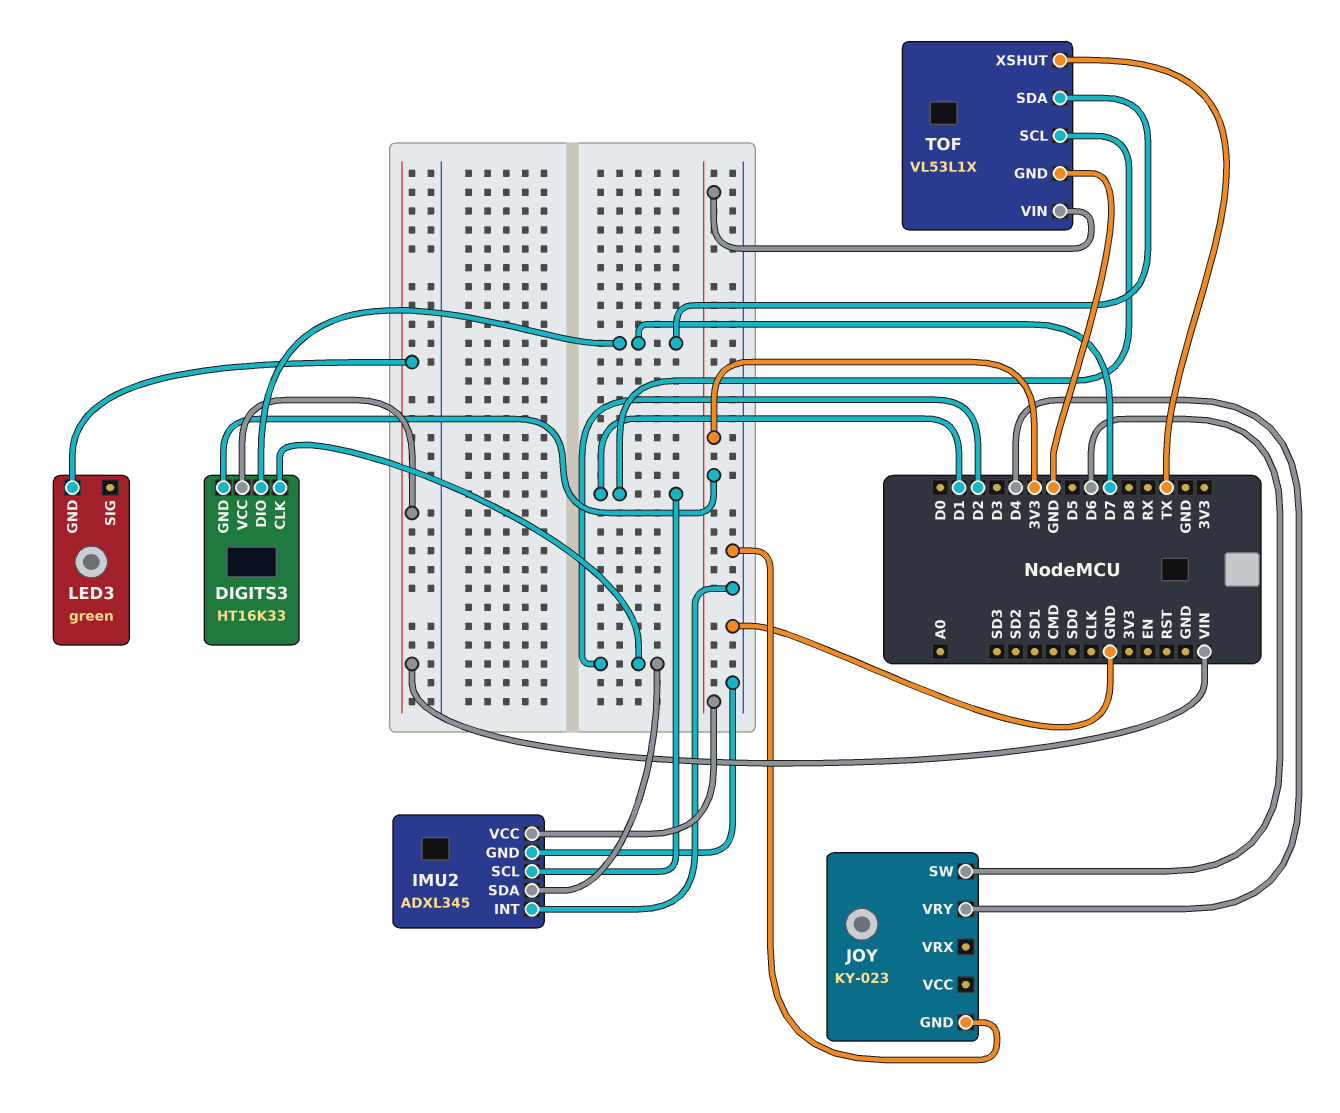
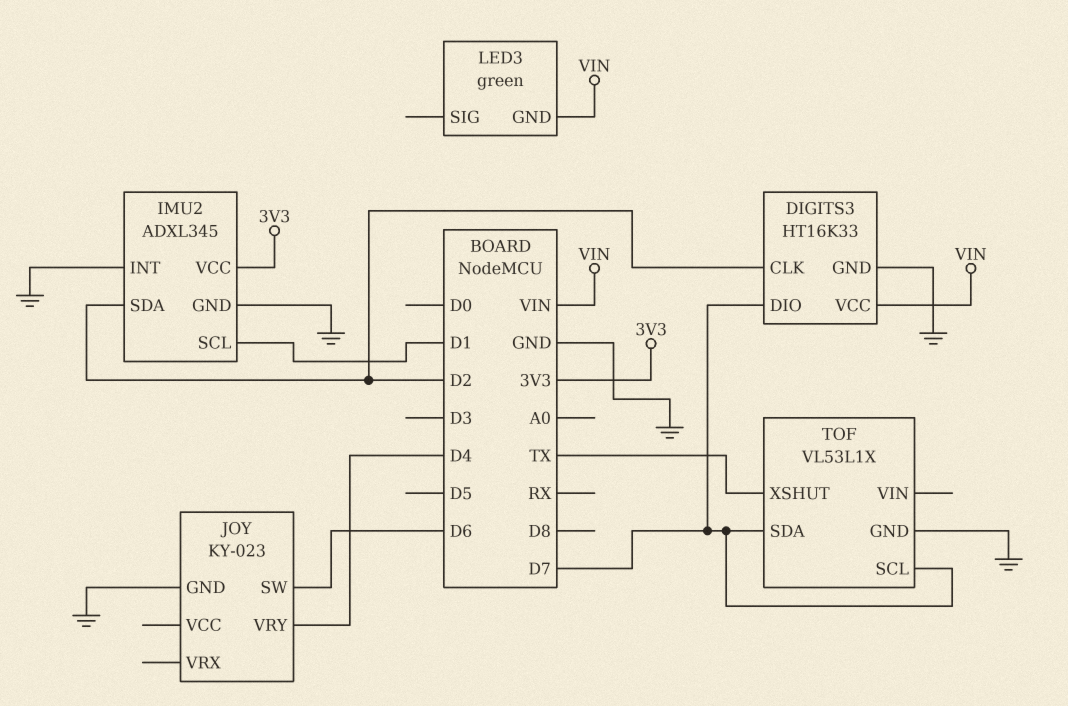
DIGITS3 pin GND: 3V3 -> GND
TOF pin SCL: D1 -> D7
TOF pin VIN: 3V3 -> none

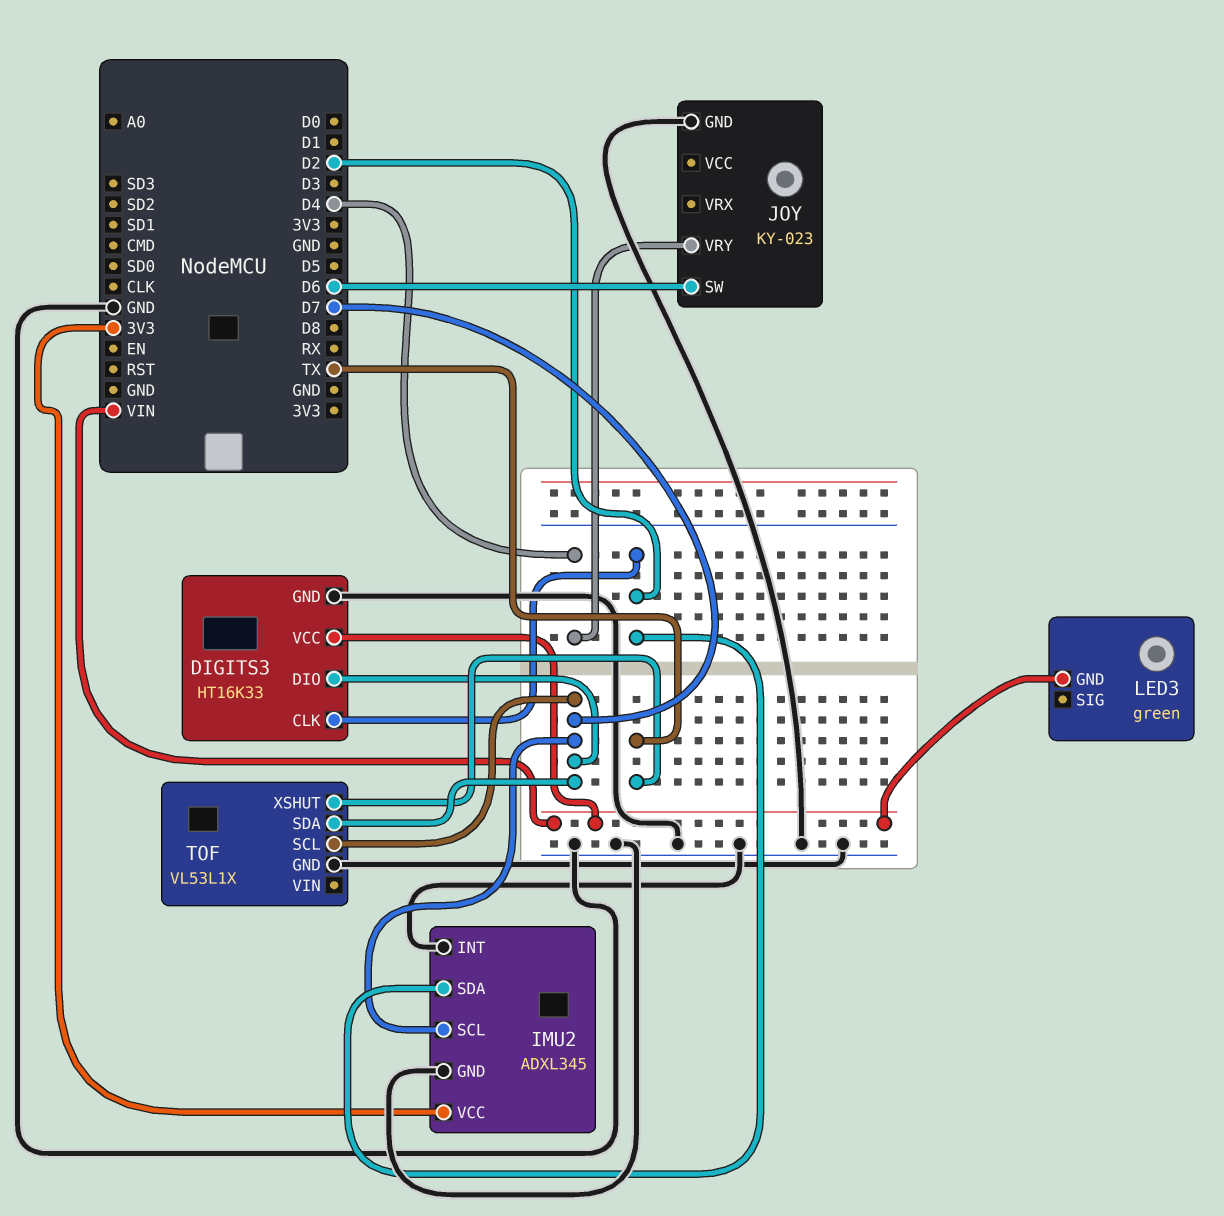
IMU2 pin SCL: D1 -> D7

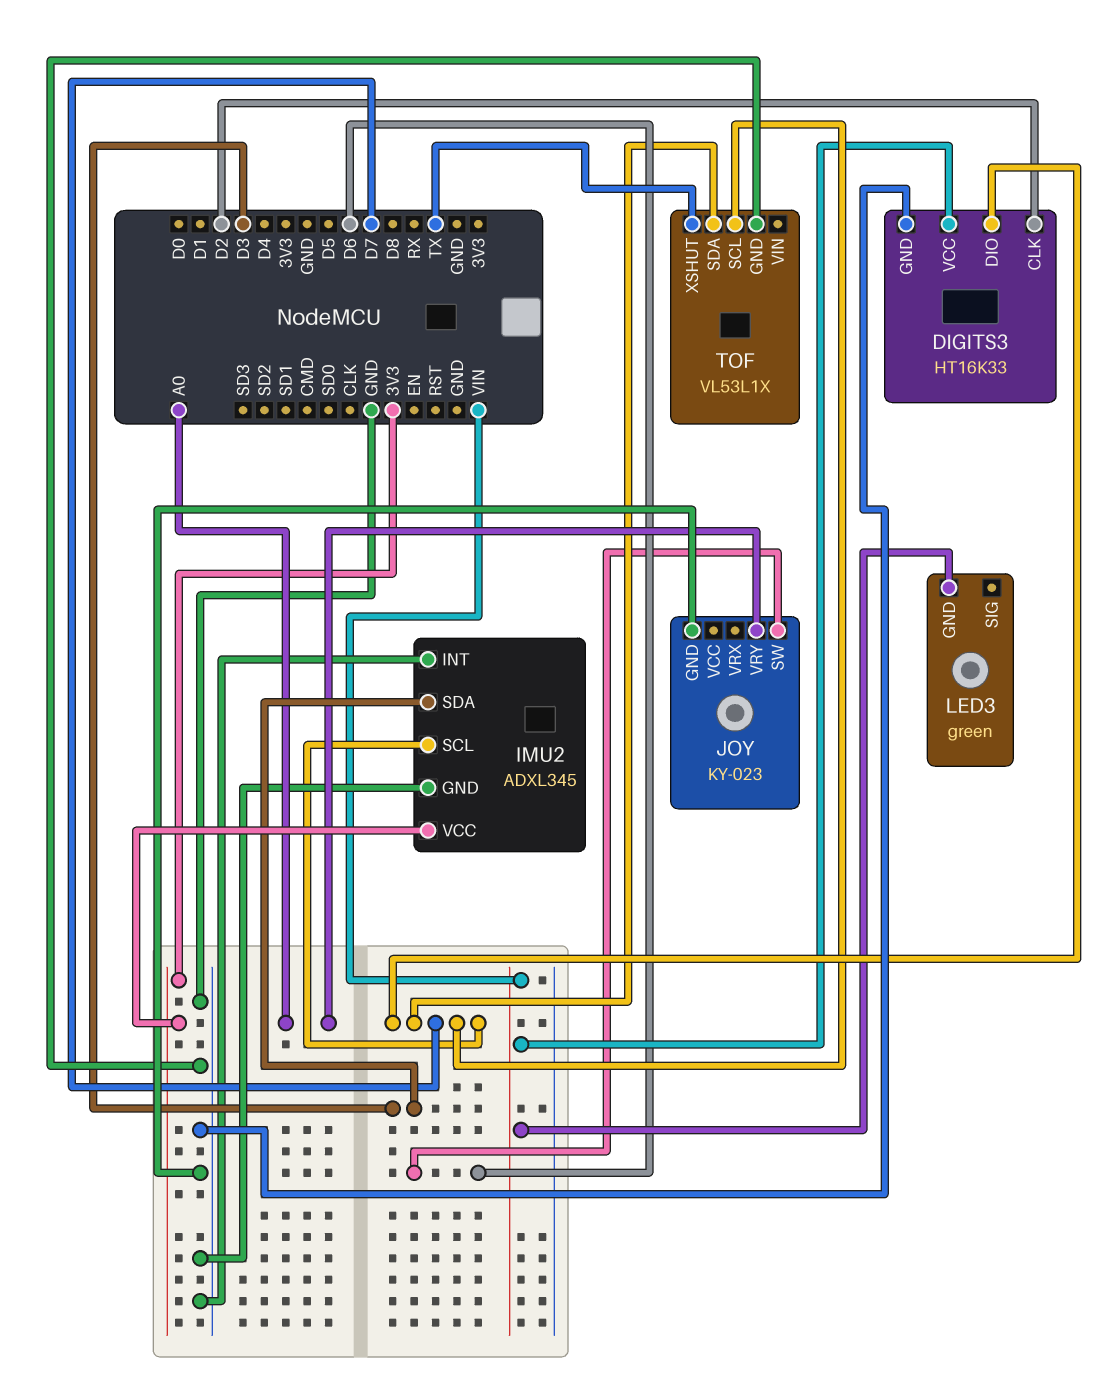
IMU2 pin SDA: D2 -> D3
JOY pin VRY: D4 -> A0

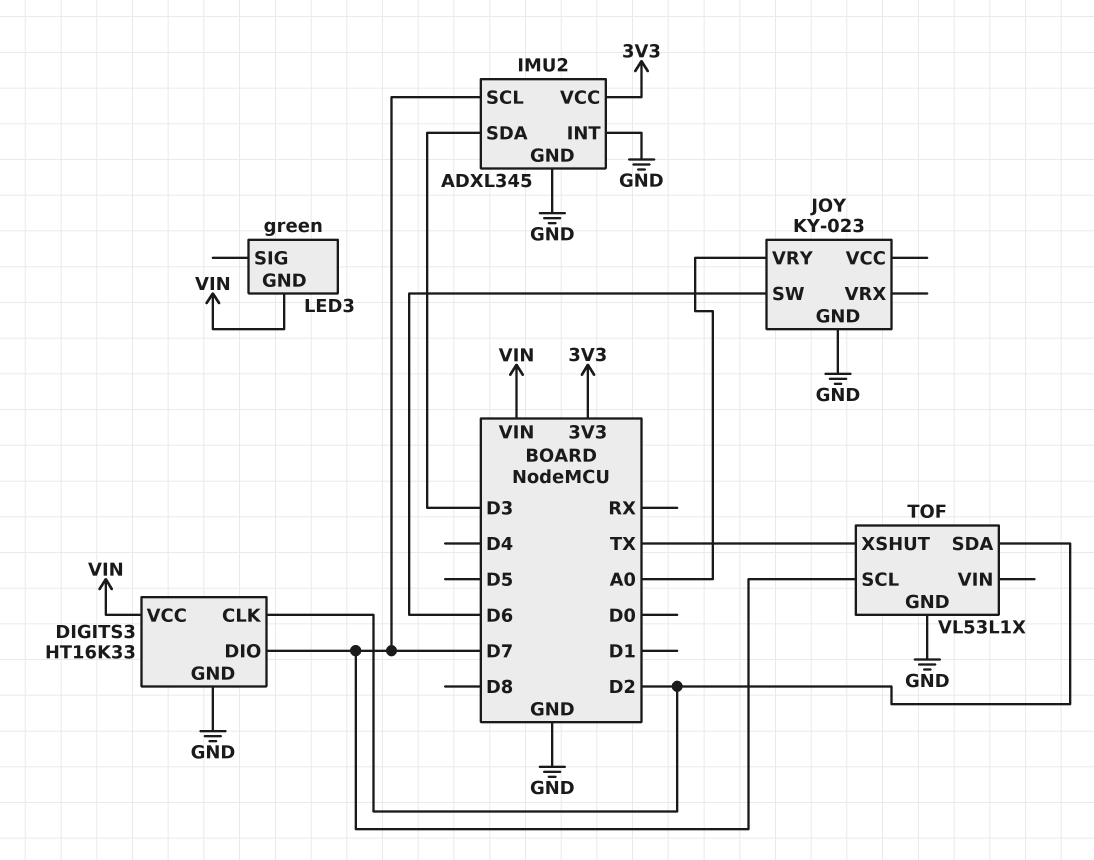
TOF pin SDA: D7 -> D2

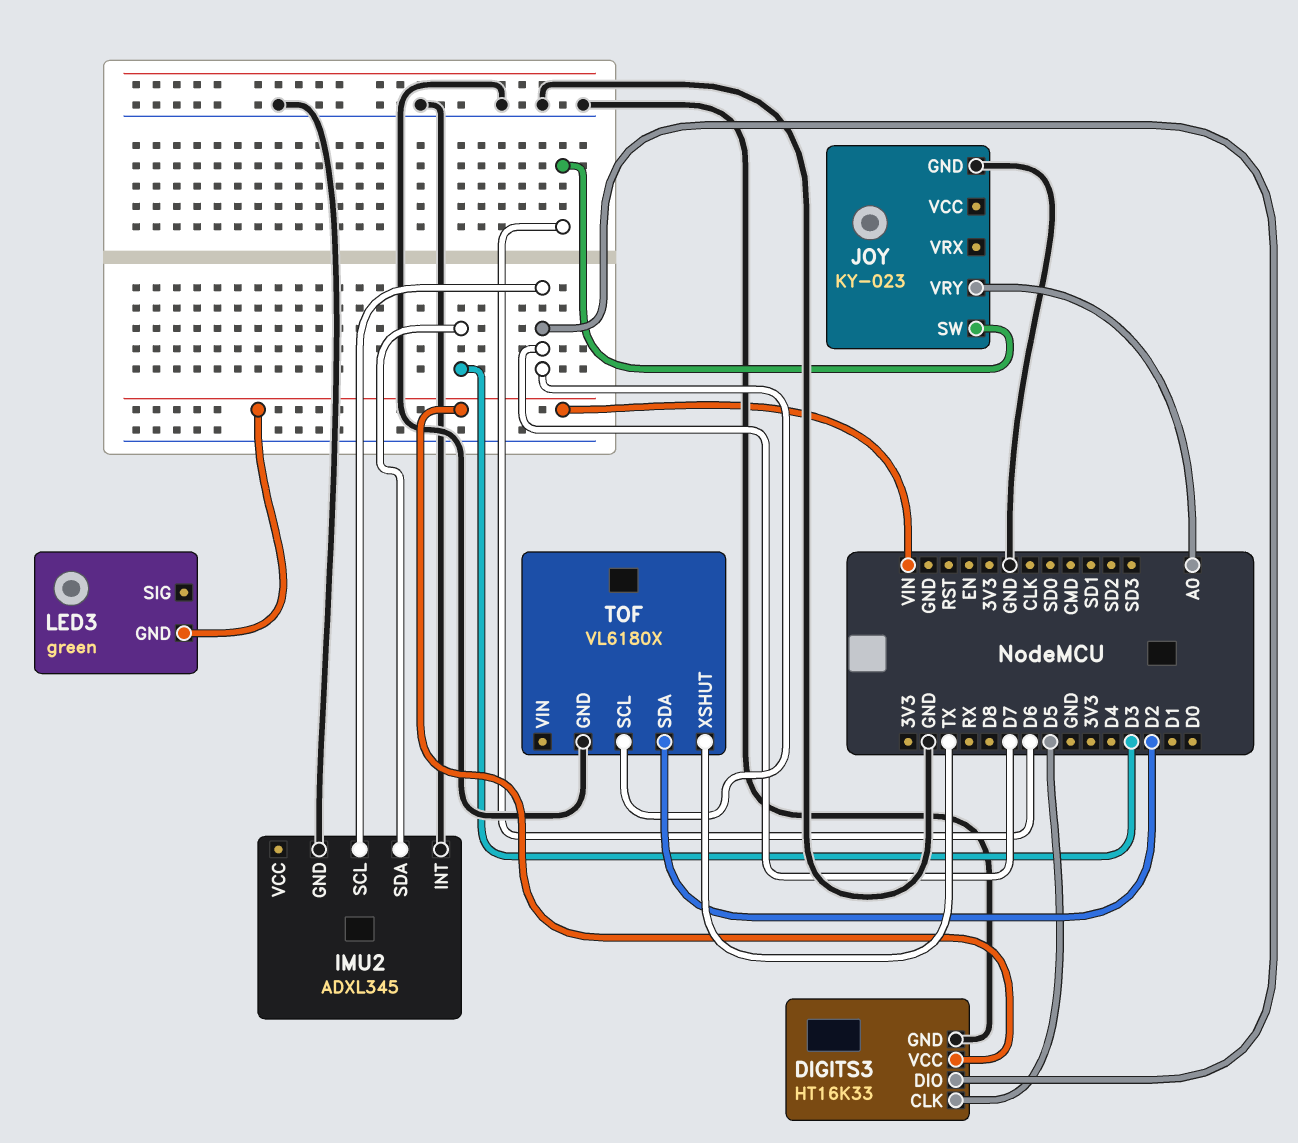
DIGITS3 pin CLK: D2 -> D5
IMU2 pin VCC: 3V3 -> none
TOF: VL53L1X -> VL6180X

